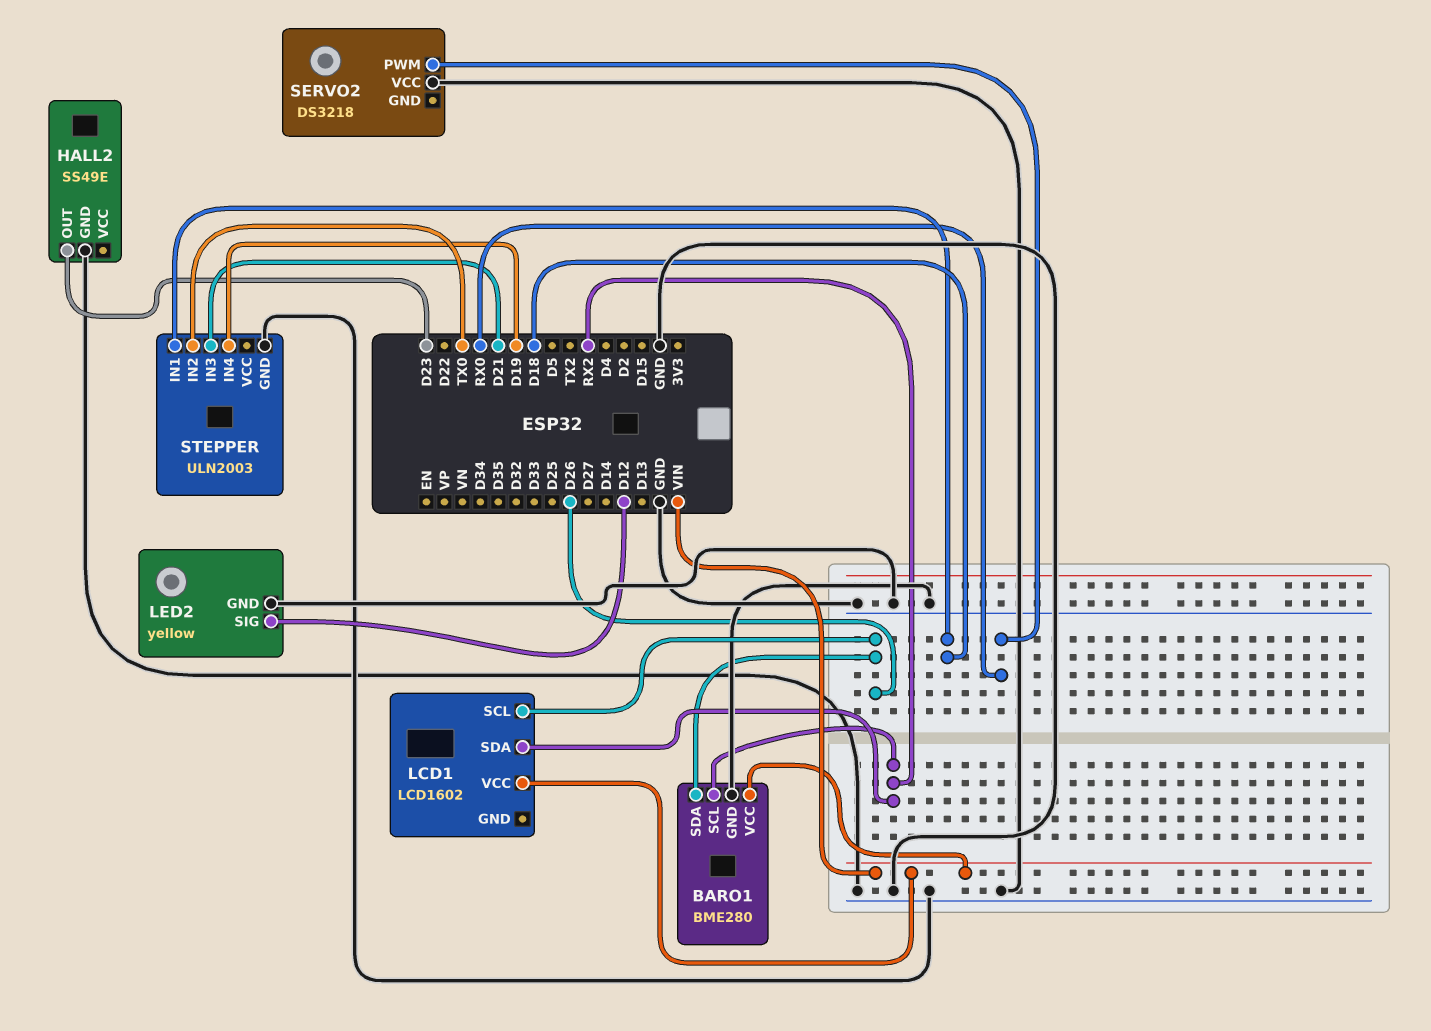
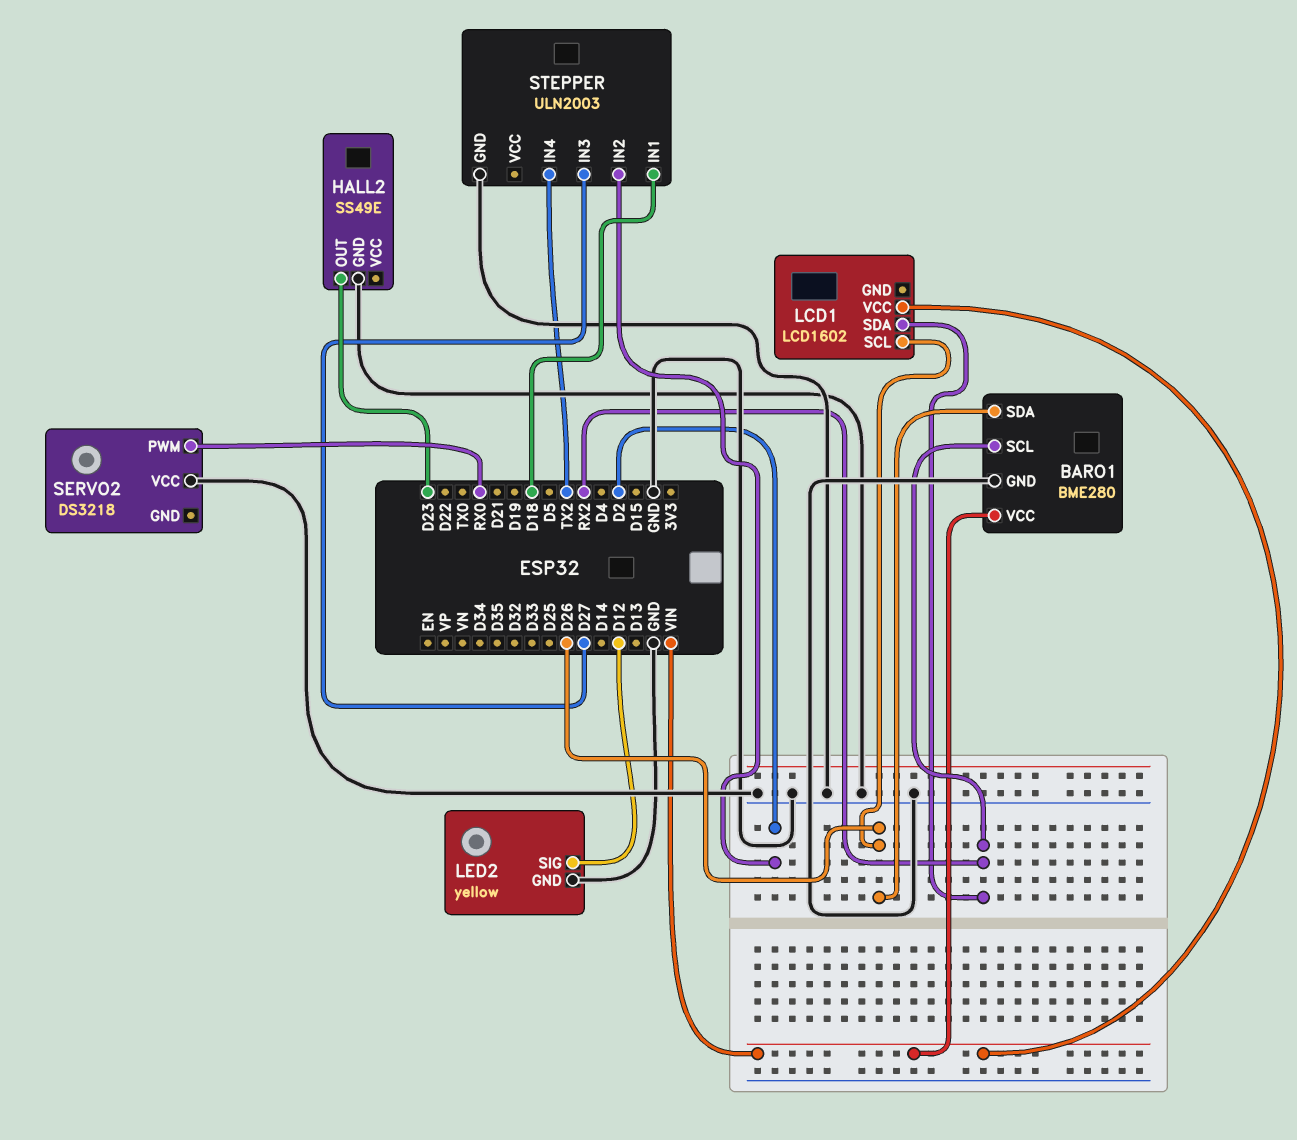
STEPPER pin IN2: TX0 -> D2
STEPPER pin IN3: D21 -> D27
STEPPER pin IN4: D19 -> TX2

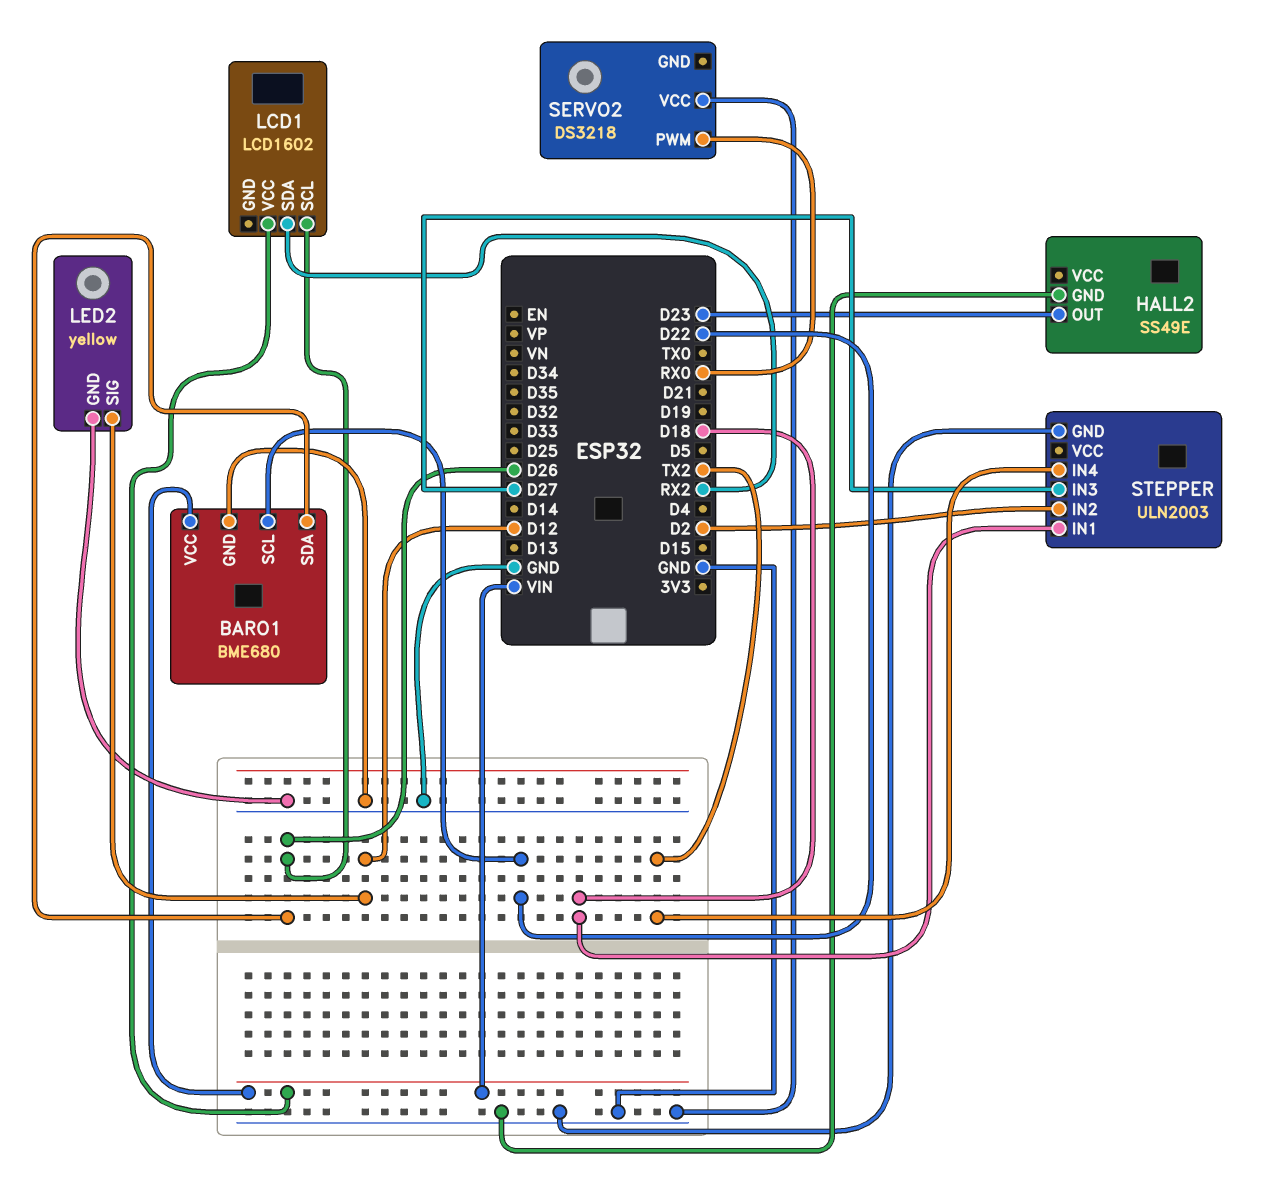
BARO1: BME280 -> BME680
BARO1 pin SCL: RX2 -> D22

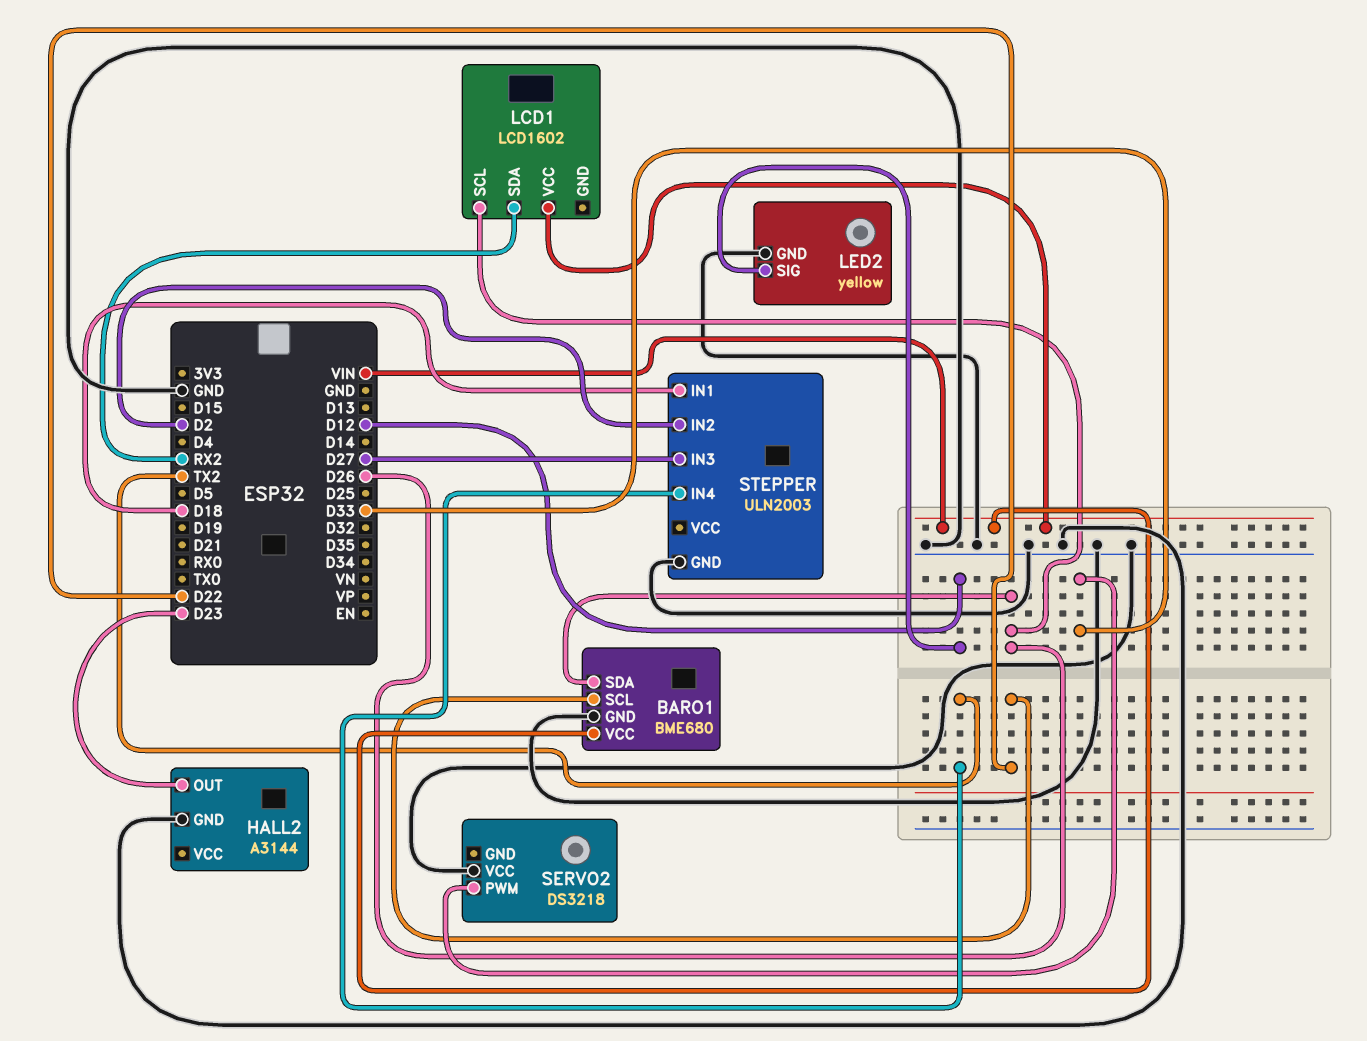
HALL2: SS49E -> A3144
SERVO2 pin PWM: RX0 -> D33

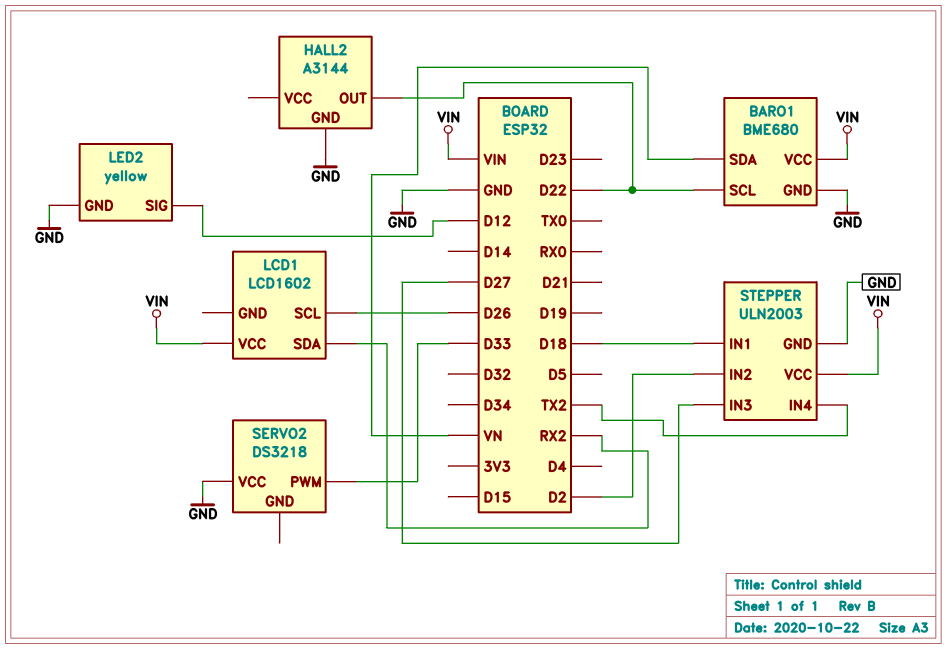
BARO1 pin SDA: D26 -> VN
HALL2 pin OUT: D23 -> D22
STEPPER pin VCC: none -> VIN

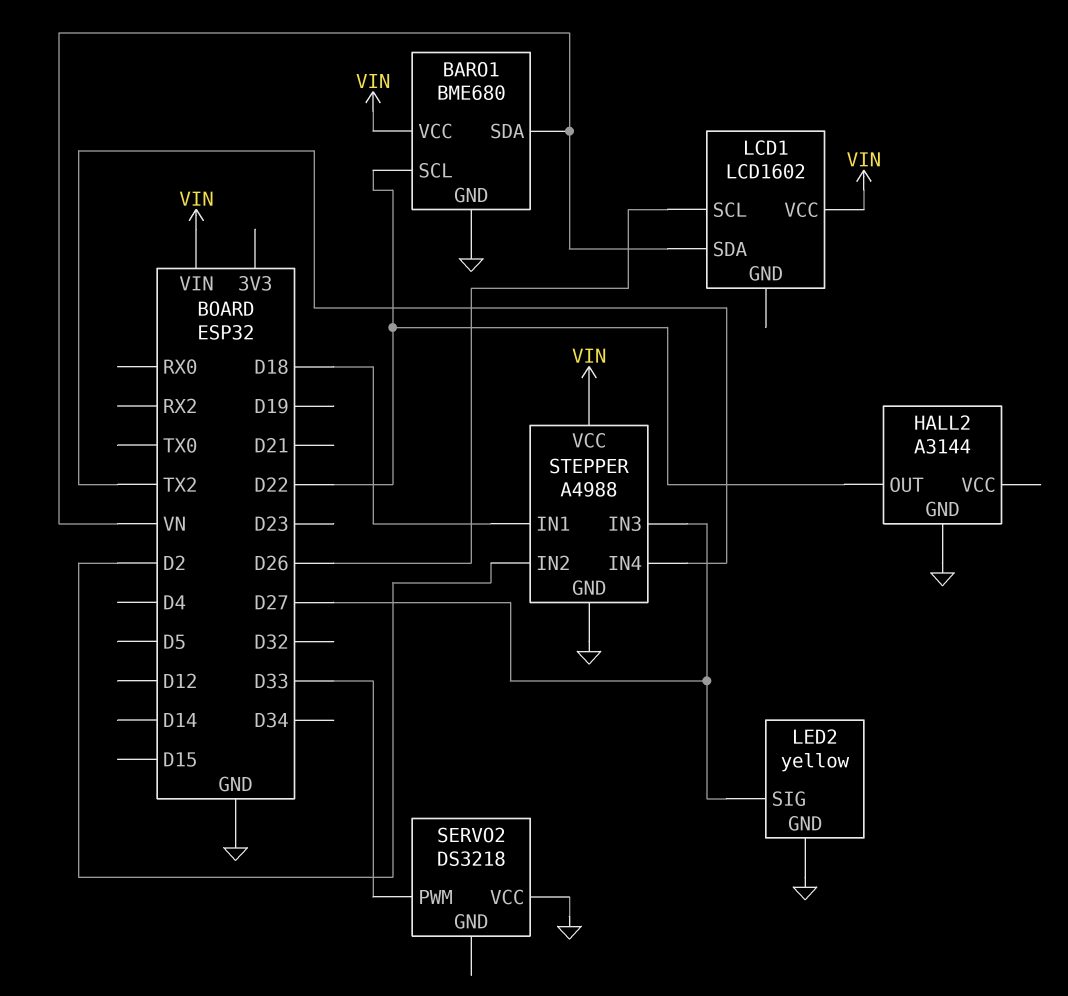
LCD1 pin SDA: RX2 -> VN
LED2 pin SIG: D12 -> D27
STEPPER: ULN2003 -> A4988

